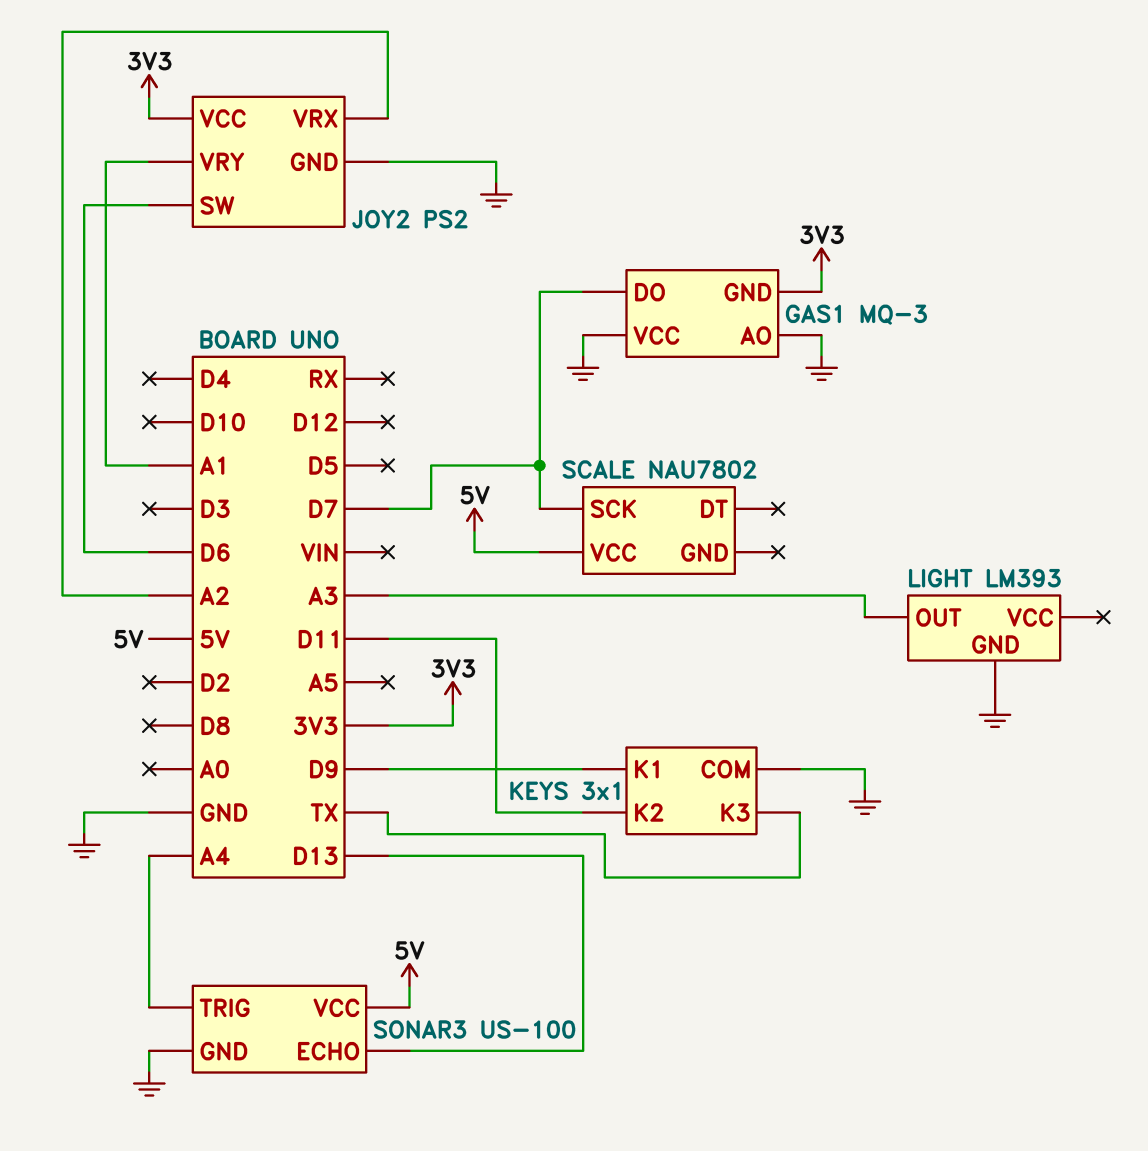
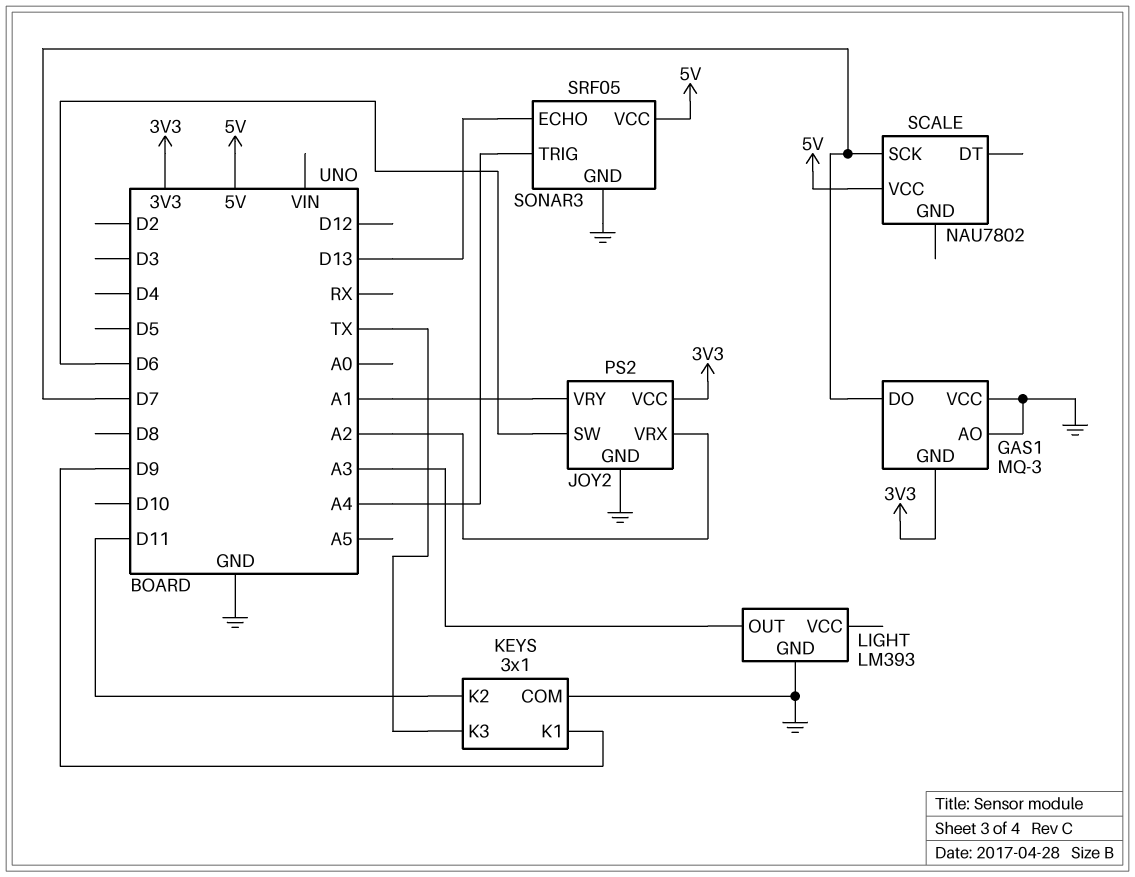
SONAR3: US-100 -> SRF05

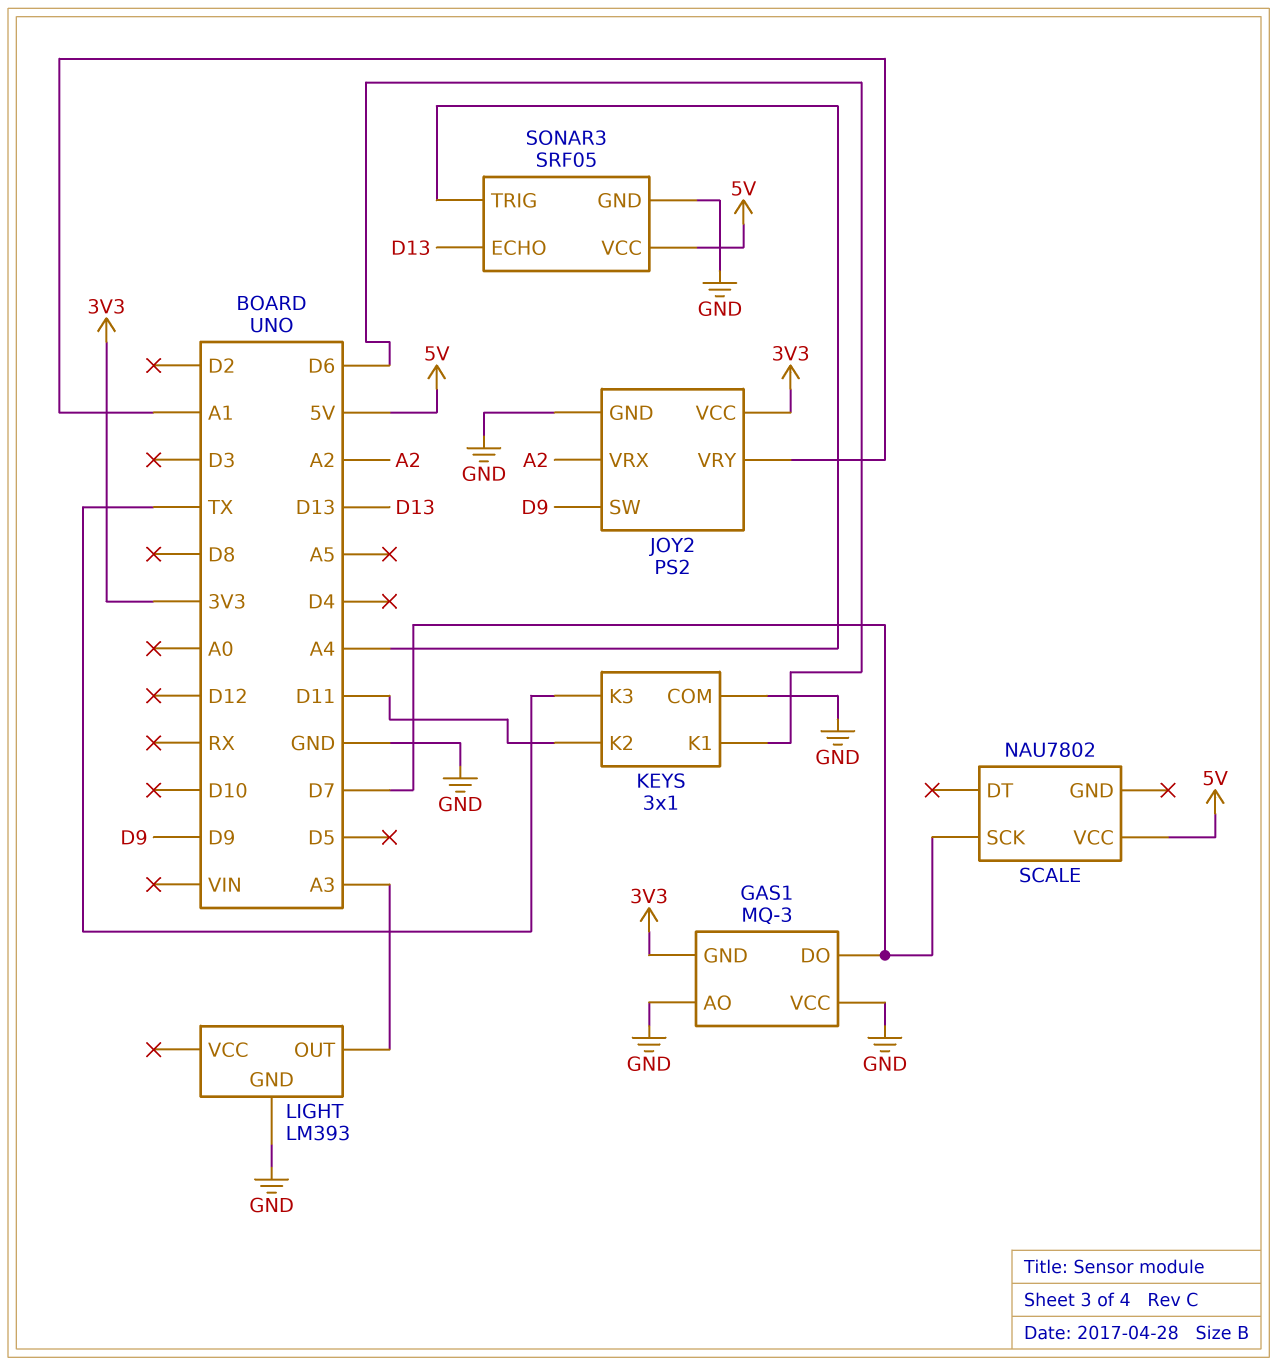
JOY2 pin SW: D6 -> D9
KEYS pin K1: D9 -> D6

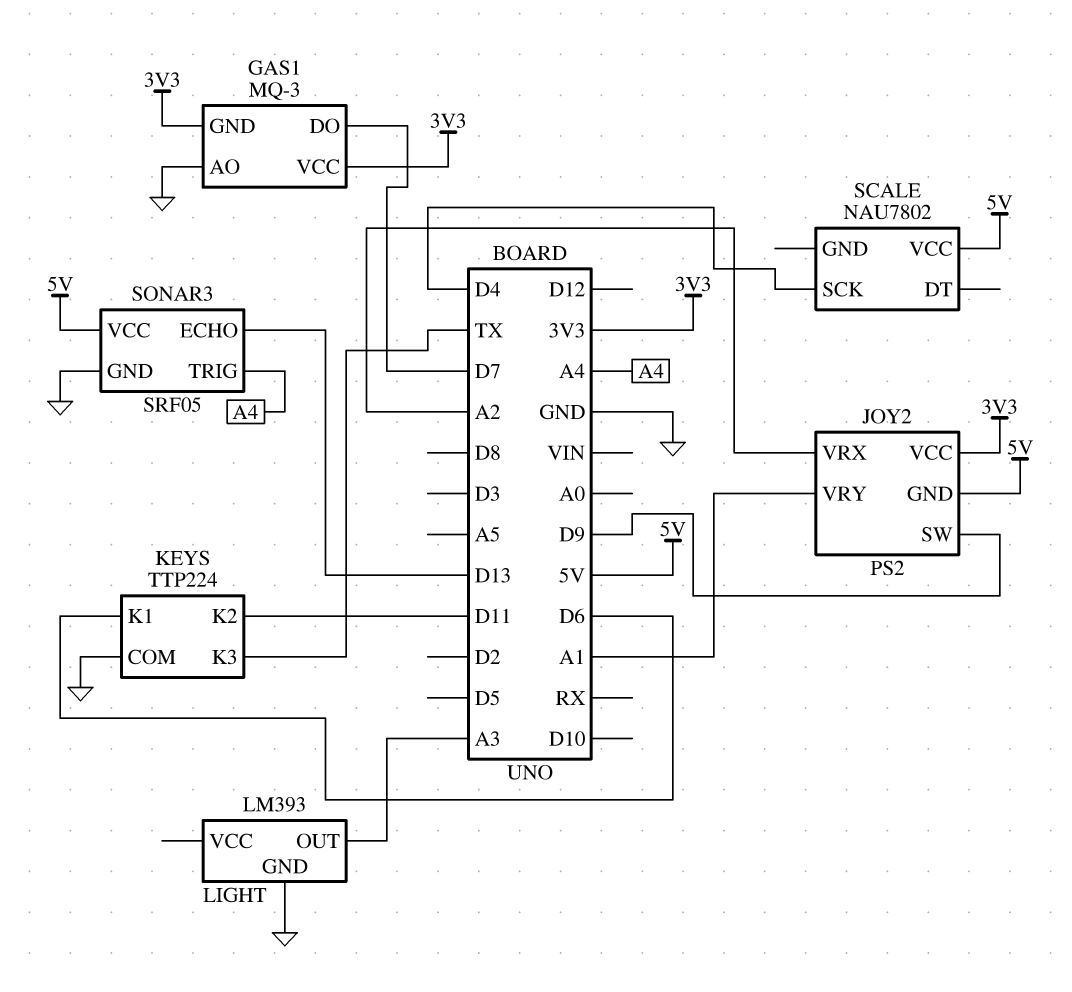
GAS1 pin VCC: GND -> 3V3
JOY2 pin GND: GND -> 5V
KEYS: 3x1 -> TTP224
SCALE pin SCK: D7 -> D4

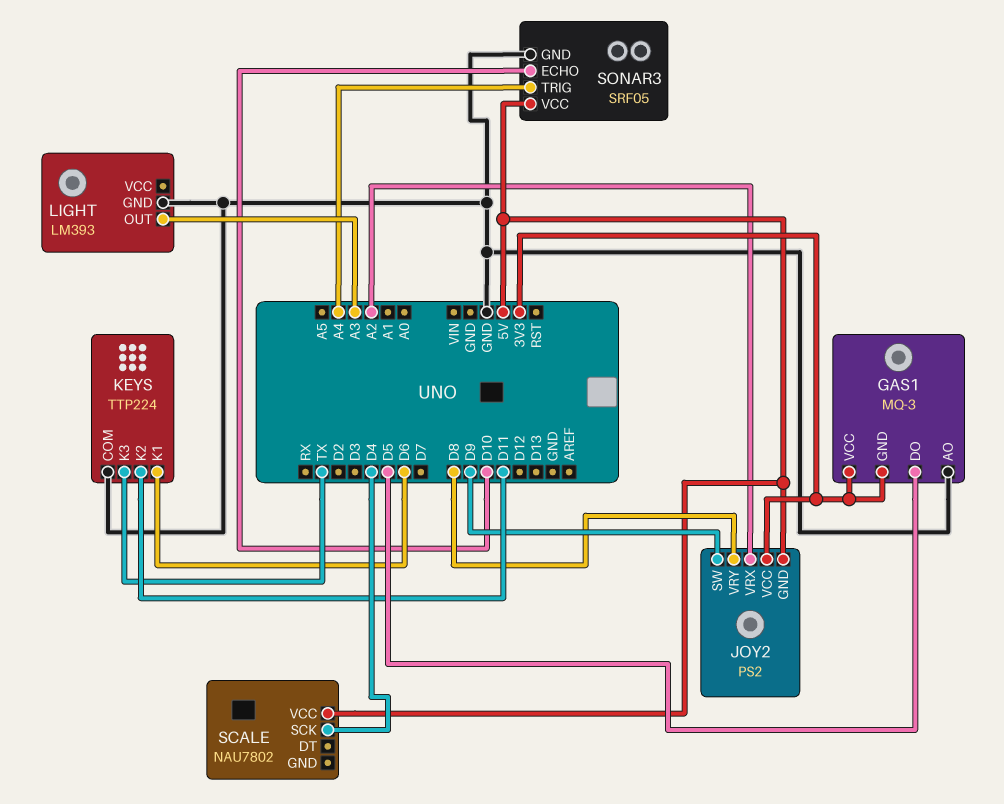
GAS1 pin DO: D7 -> D5
JOY2 pin VRY: A1 -> D8
SONAR3 pin ECHO: D13 -> D10

